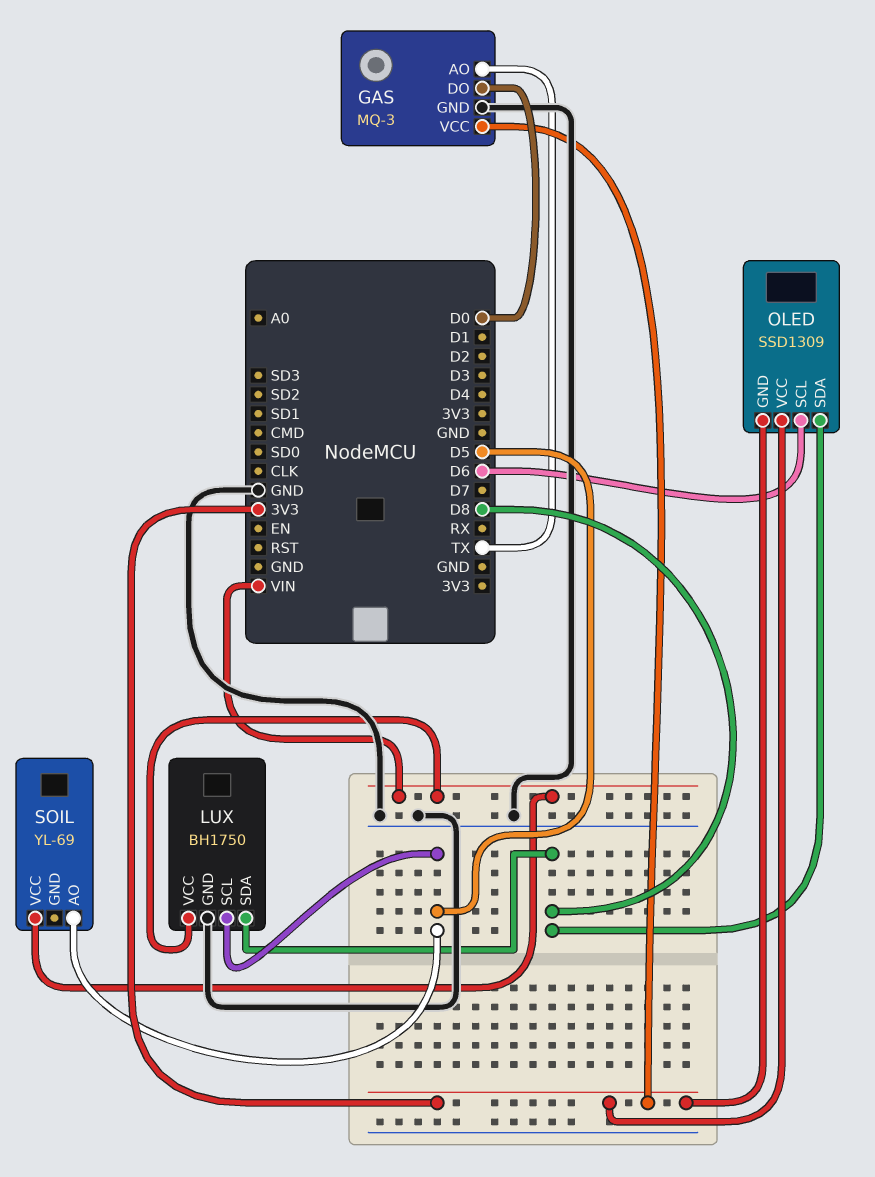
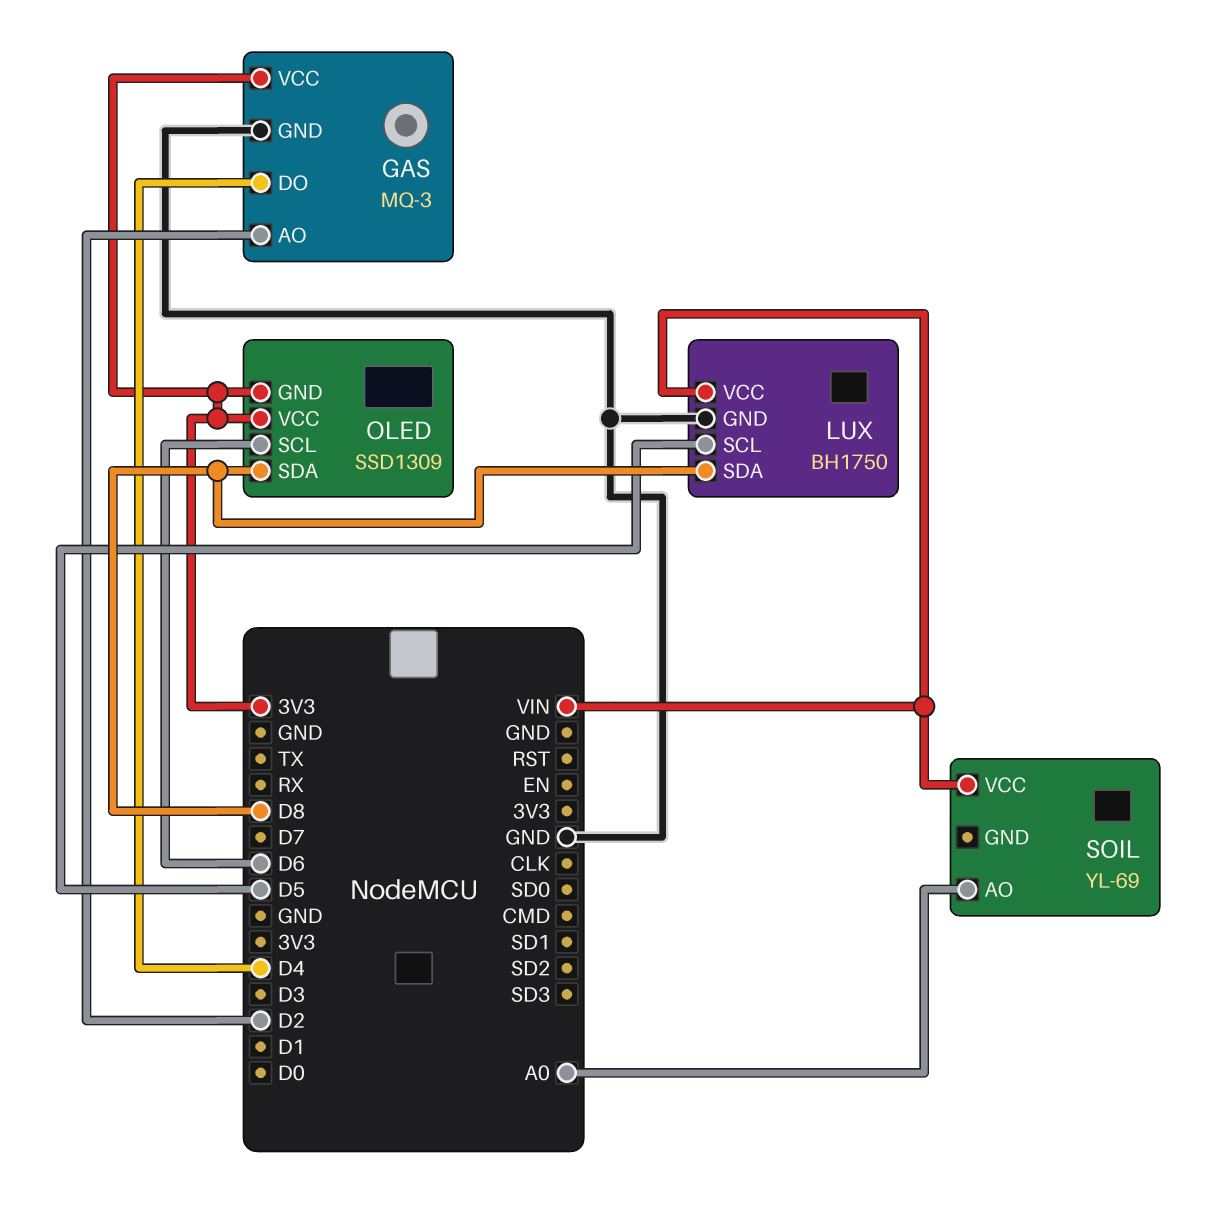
GAS pin AO: TX -> D2
GAS pin DO: D0 -> D4
SOIL pin AO: D5 -> A0

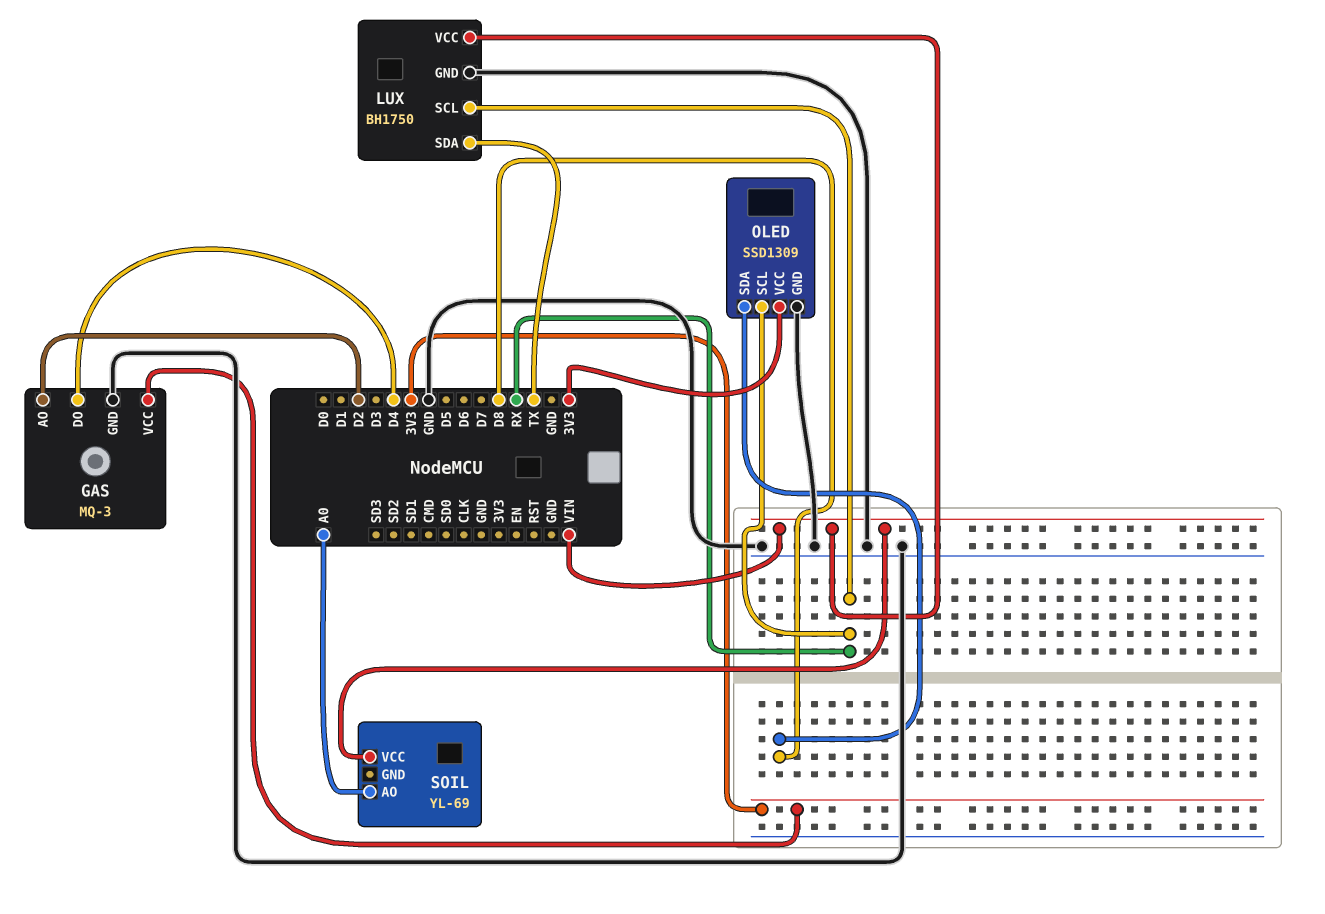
LUX pin SCL: D5 -> RX
LUX pin SDA: D8 -> TX
OLED pin GND: 3V3 -> GND
OLED pin SCL: D6 -> RX

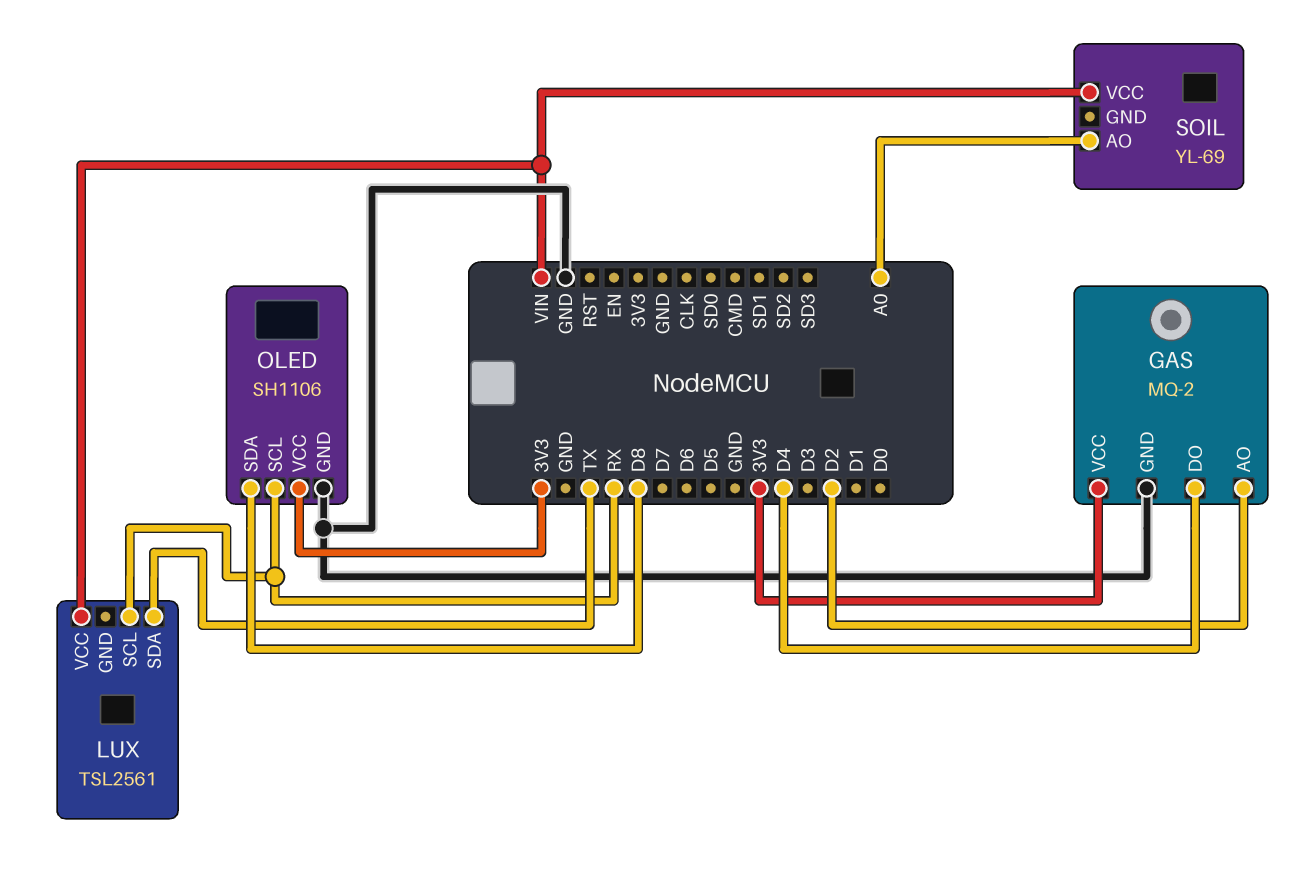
GAS: MQ-3 -> MQ-2
LUX: BH1750 -> TSL2561
LUX pin GND: GND -> none
OLED: SSD1309 -> SH1106

